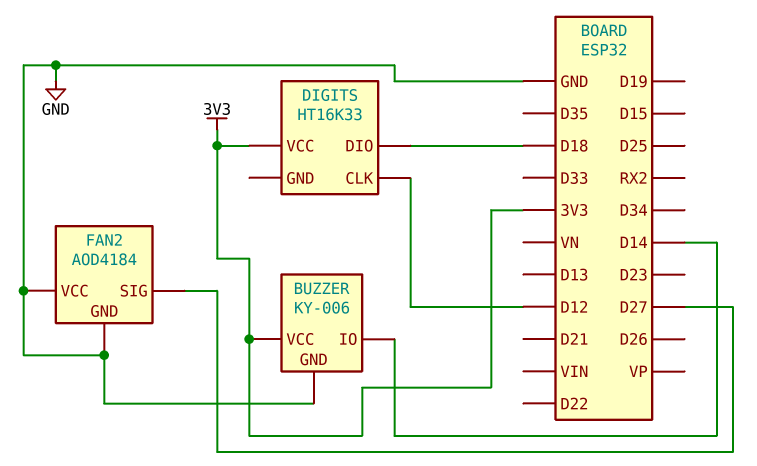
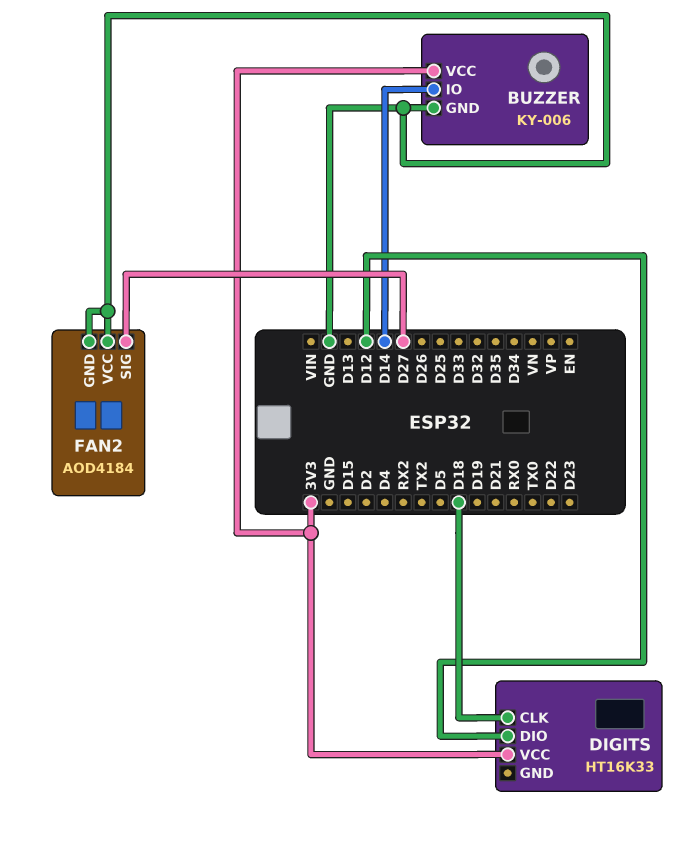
DIGITS pin CLK: D12 -> D18
DIGITS pin DIO: D18 -> D12

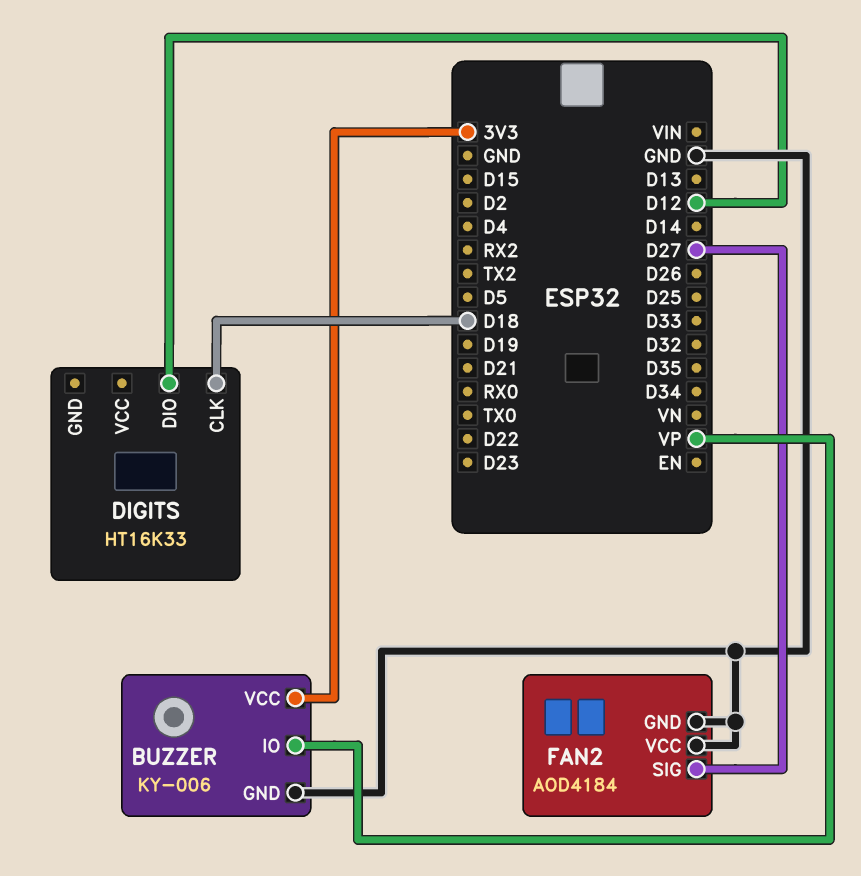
BUZZER pin IO: D14 -> VP
DIGITS pin VCC: 3V3 -> none

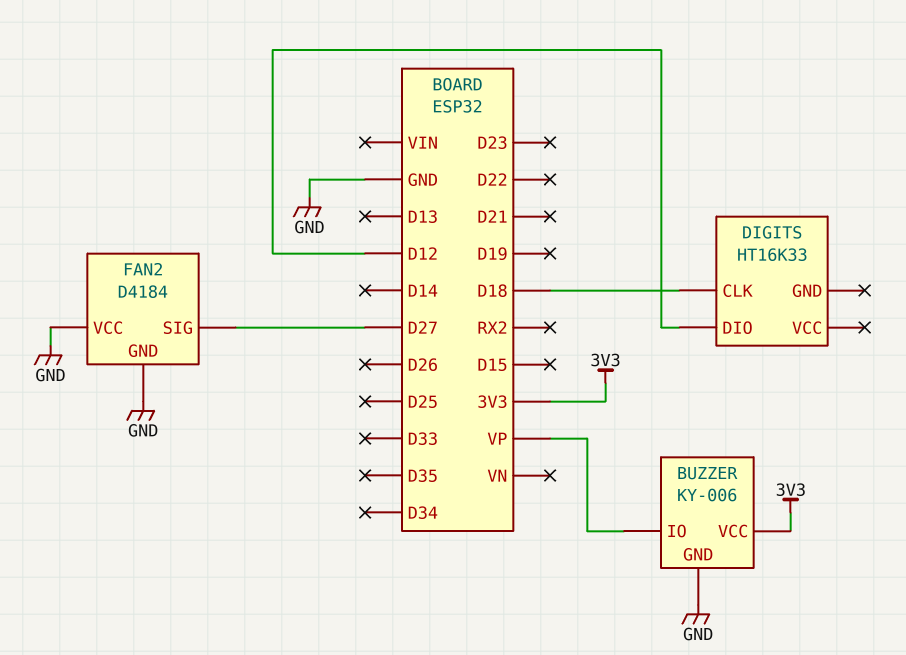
FAN2: AOD4184 -> D4184

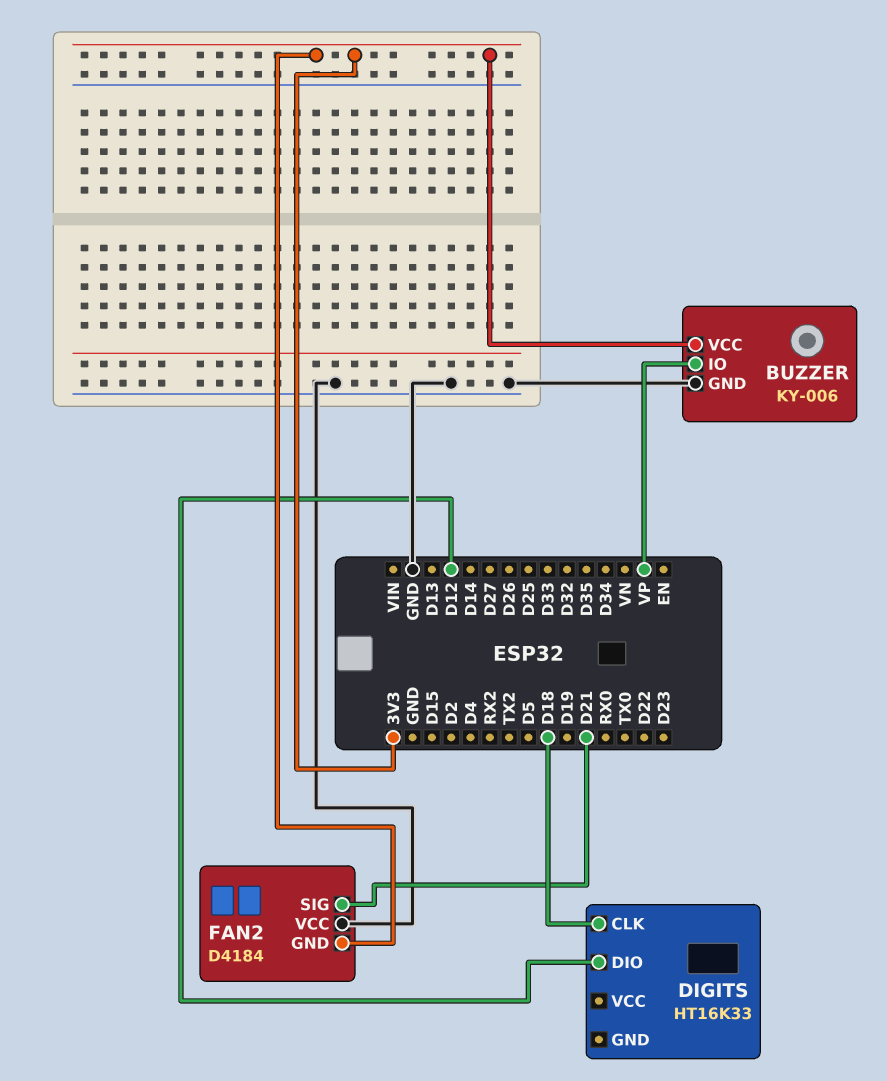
FAN2 pin GND: GND -> 3V3
FAN2 pin SIG: D27 -> D21

